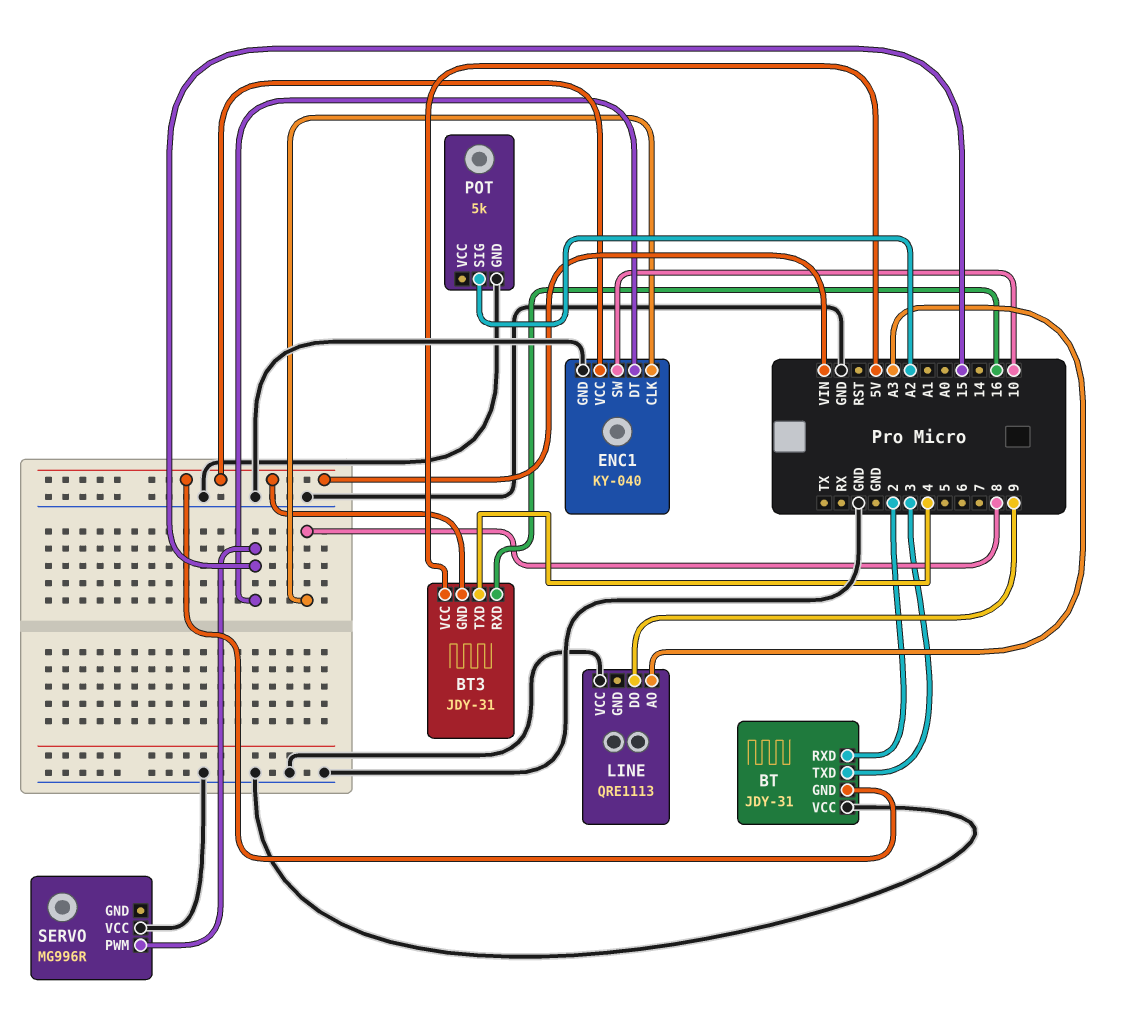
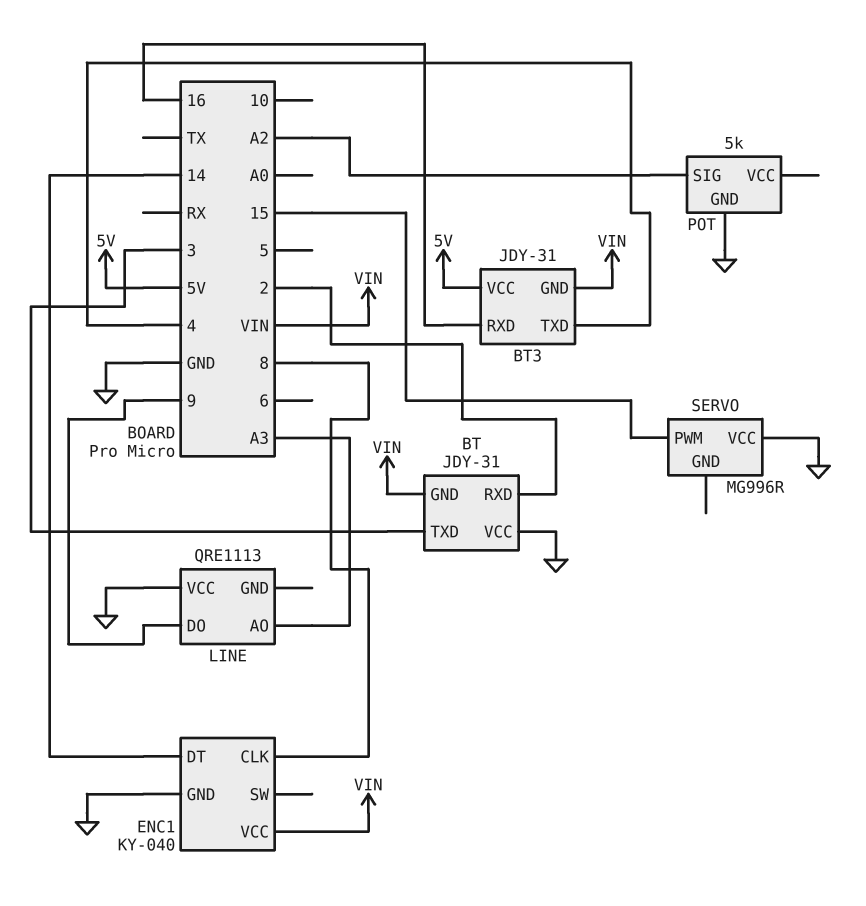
ENC1 pin DT: 15 -> 14
ENC1 pin SW: 10 -> none

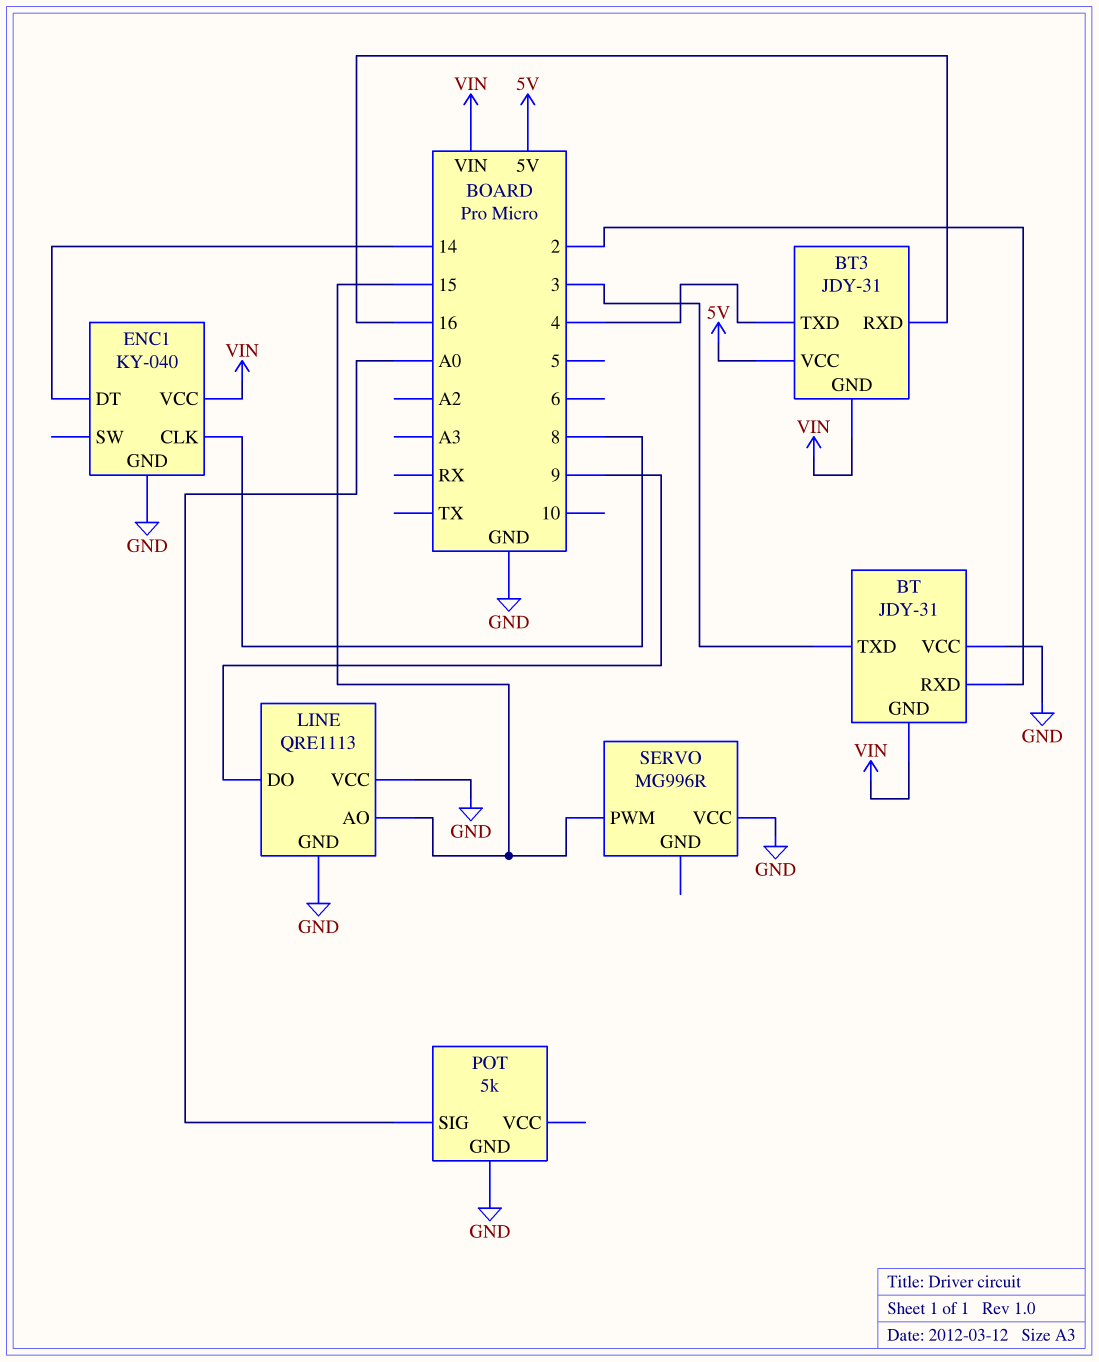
LINE pin AO: A3 -> 15
LINE pin GND: none -> GND
POT pin SIG: A2 -> A0

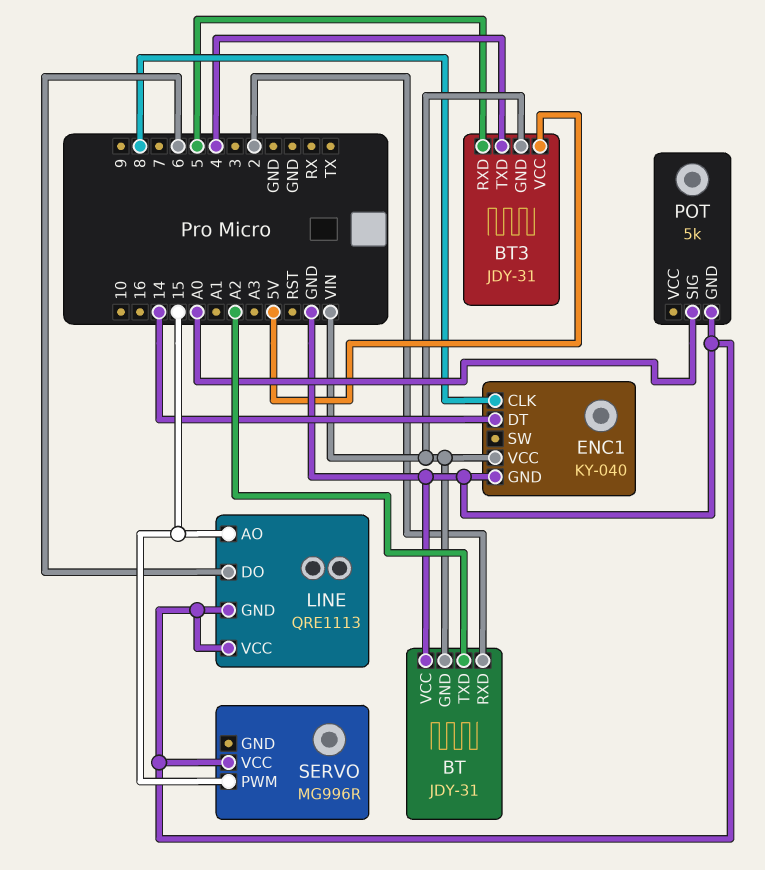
BT pin TXD: 3 -> A2
BT3 pin RXD: 16 -> 5
LINE pin DO: 9 -> 6

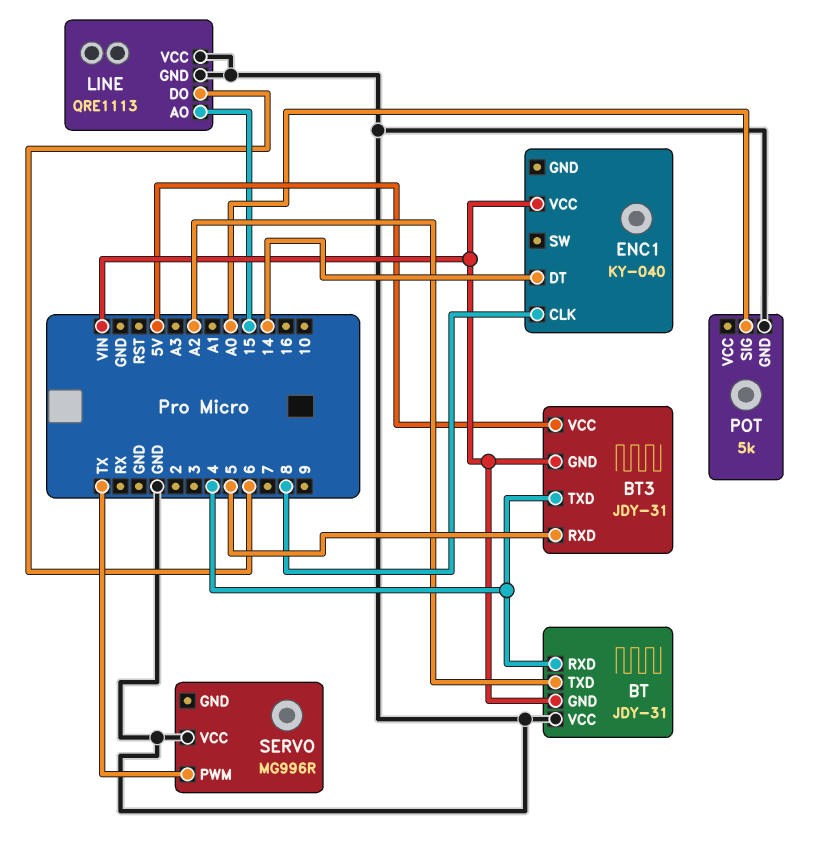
BT pin RXD: 2 -> 4
ENC1 pin GND: GND -> none
SERVO pin PWM: 15 -> TX

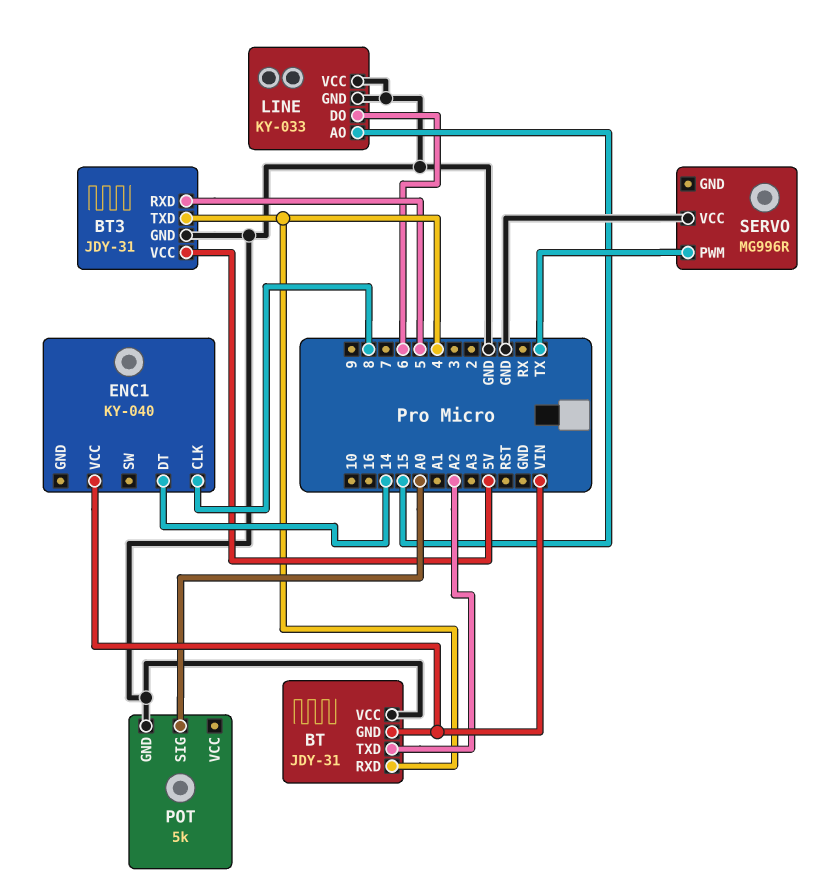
BT3 pin GND: VIN -> GND
LINE: QRE1113 -> KY-033

